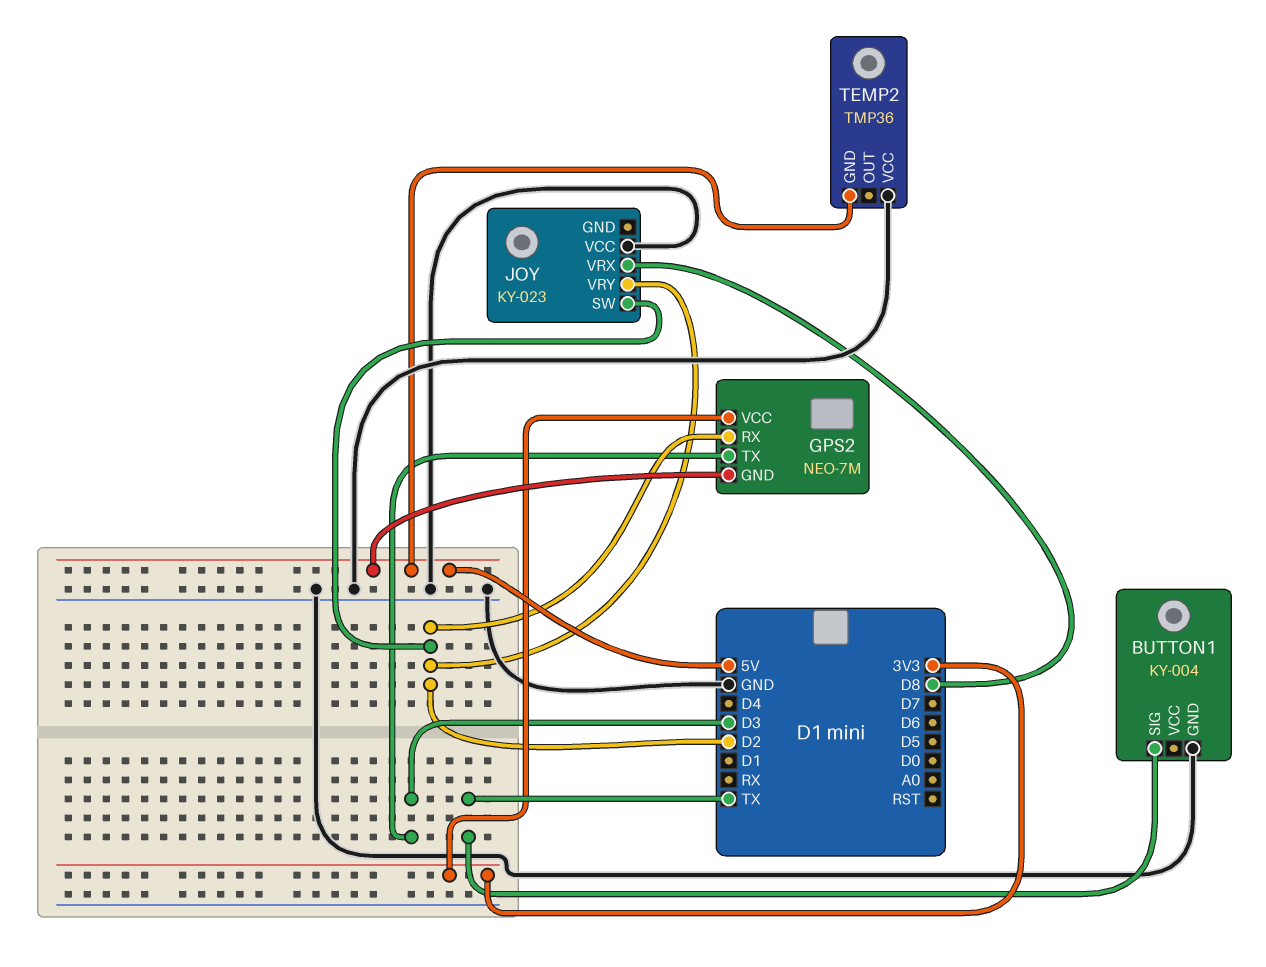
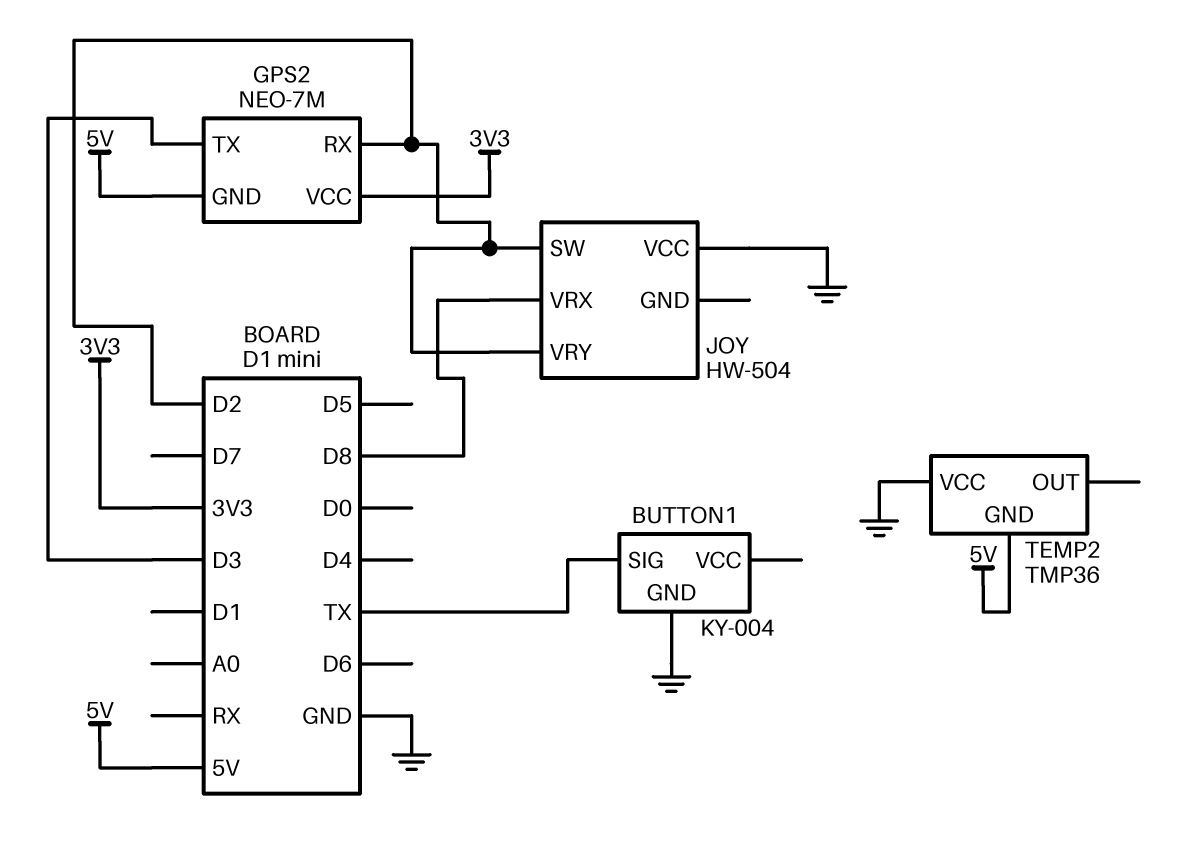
JOY: KY-023 -> HW-504

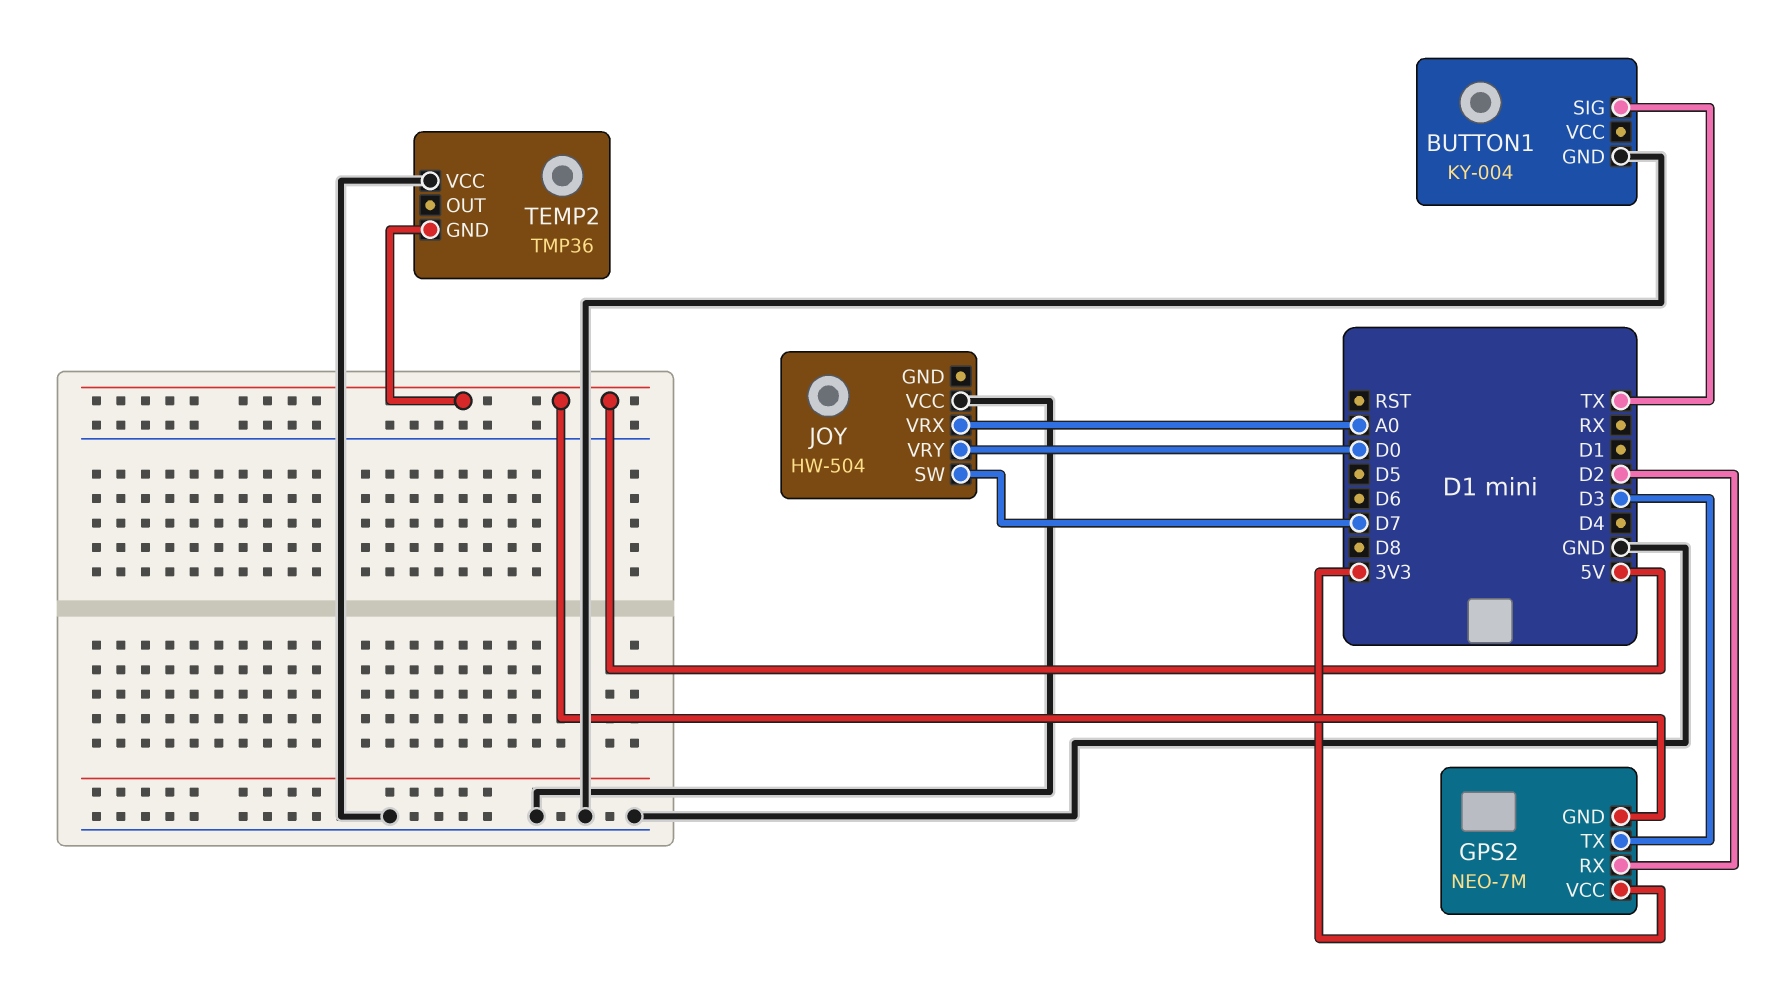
JOY pin SW: D2 -> D7
JOY pin VRX: D8 -> A0
JOY pin VRY: D2 -> D0

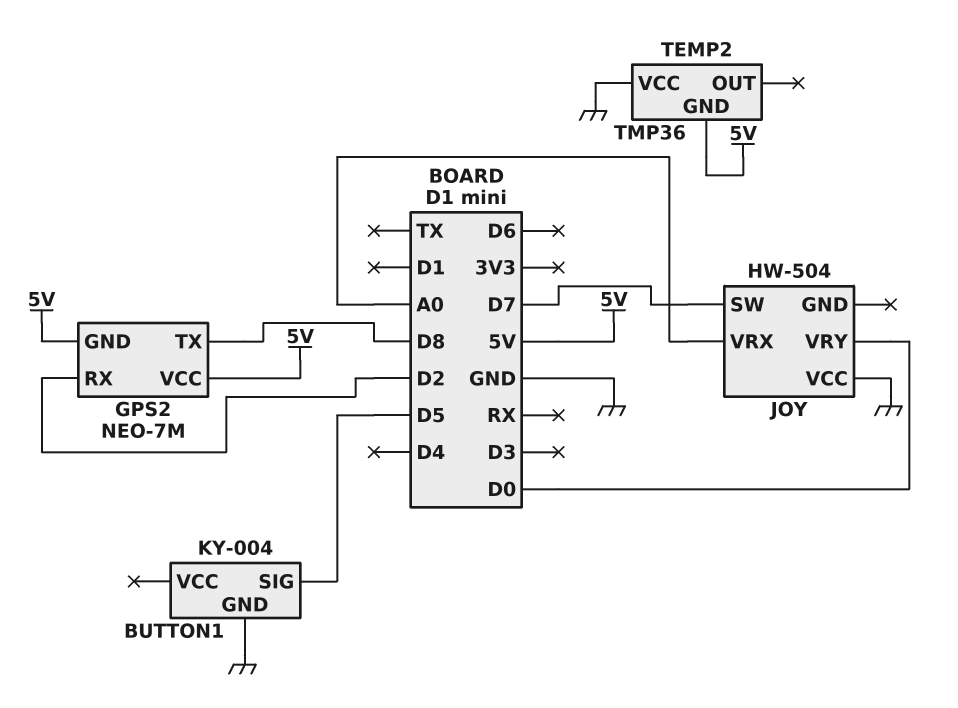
BUTTON1 pin SIG: TX -> D5
GPS2 pin TX: D3 -> D8
GPS2 pin VCC: 3V3 -> 5V

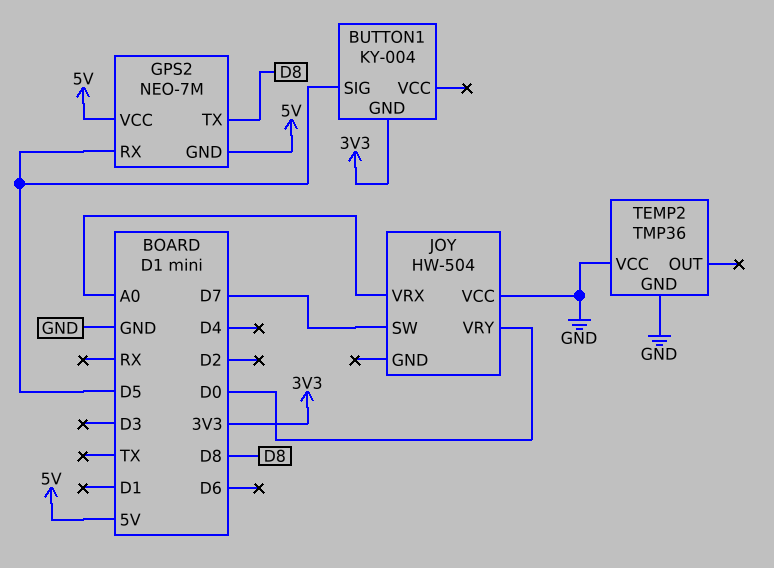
BUTTON1 pin GND: GND -> 3V3
GPS2 pin RX: D2 -> D5
TEMP2 pin GND: 5V -> GND

